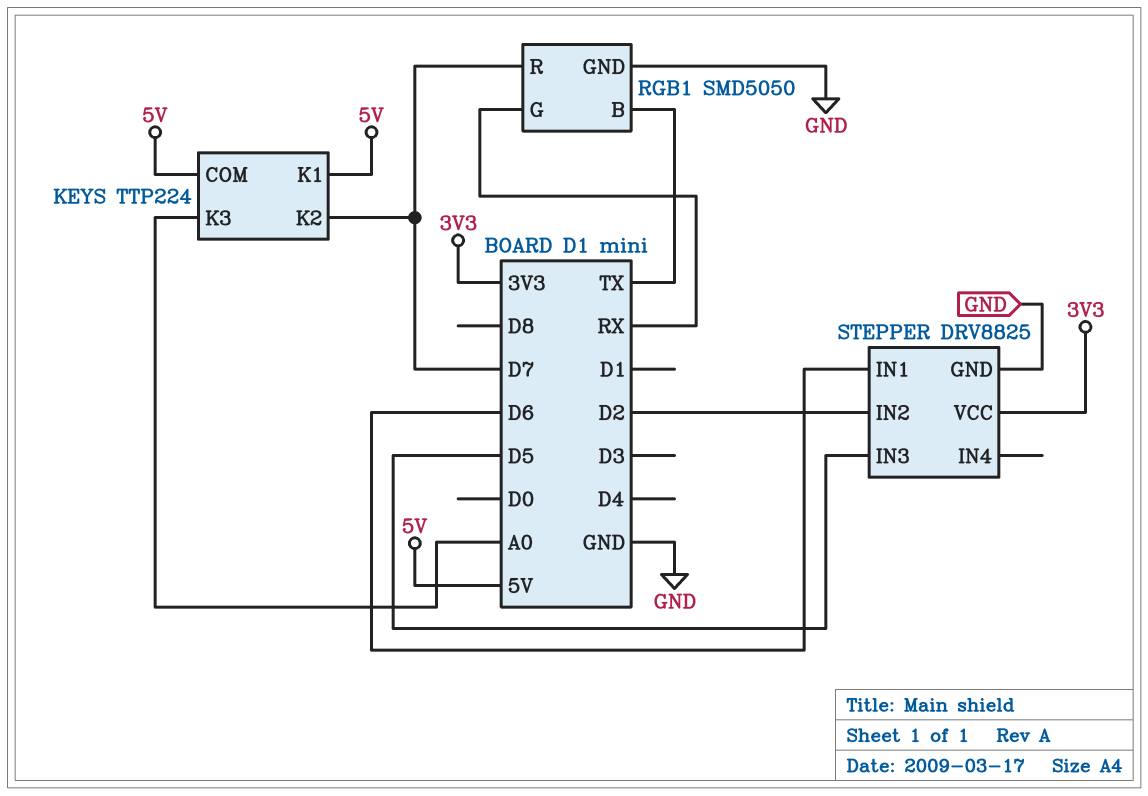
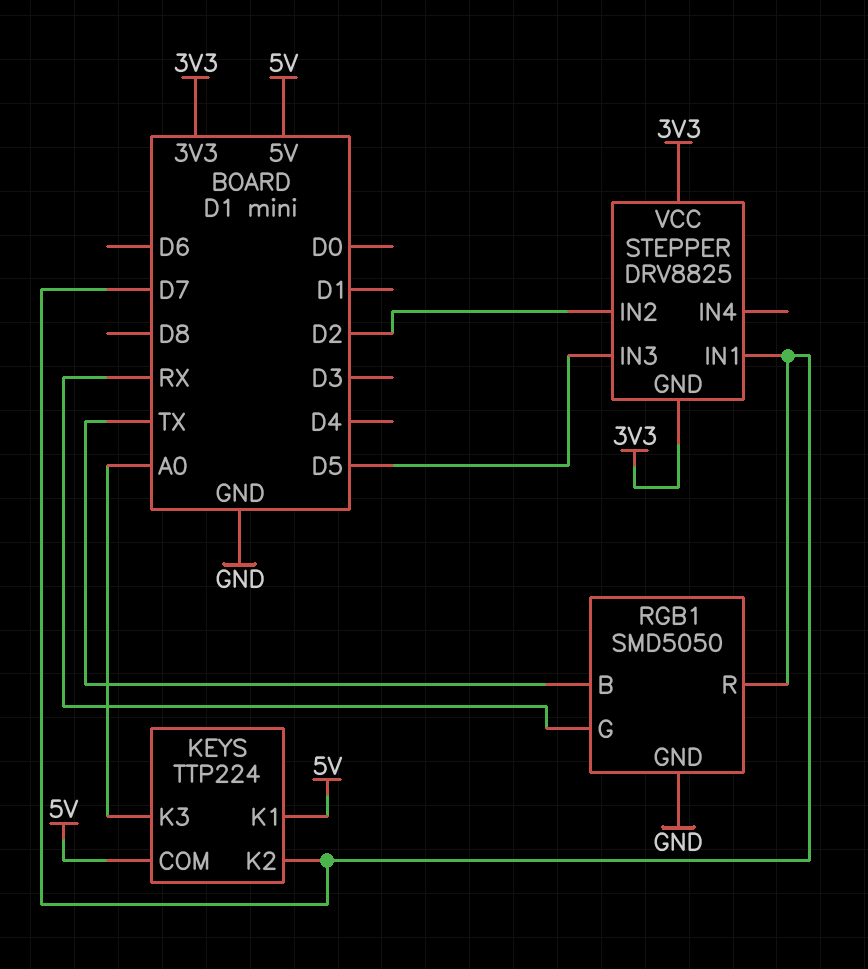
STEPPER pin GND: GND -> 3V3
STEPPER pin IN1: D6 -> D7

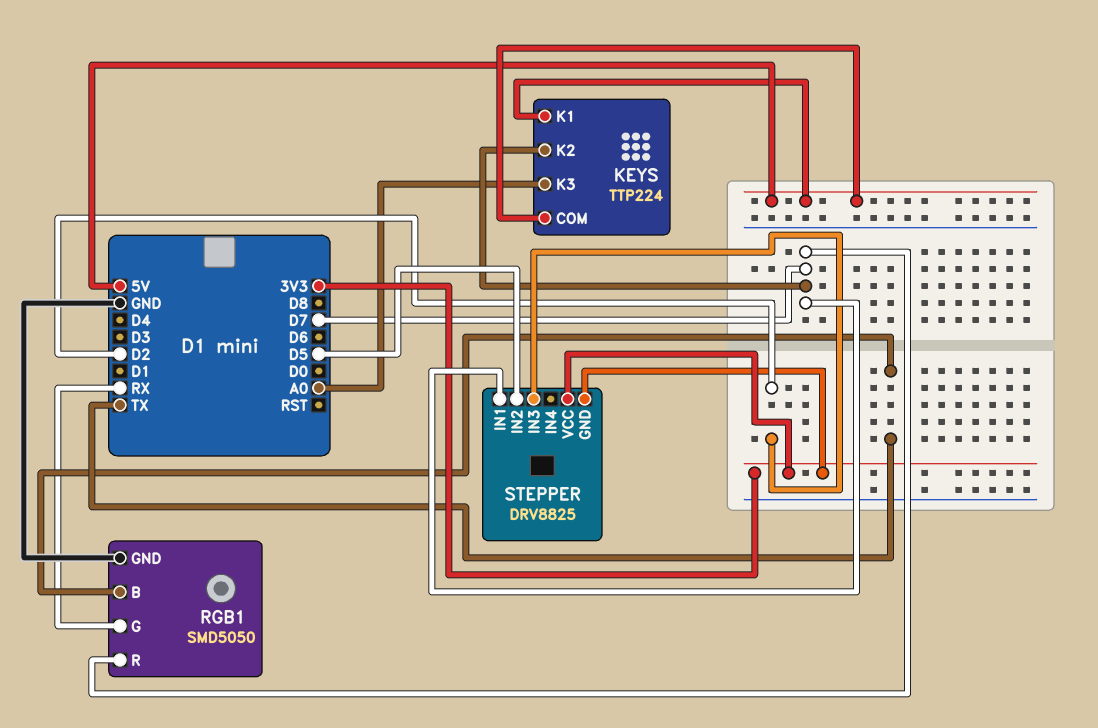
STEPPER pin IN2: D2 -> D5
STEPPER pin IN3: D5 -> D2

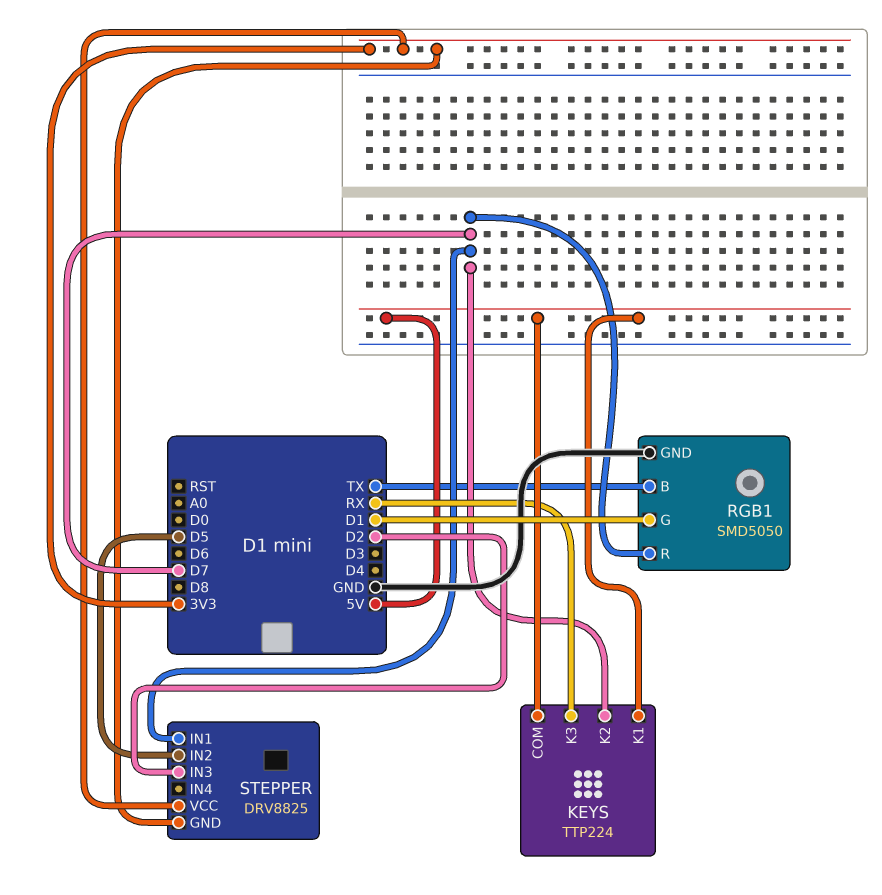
KEYS pin K3: A0 -> RX
RGB1 pin G: RX -> D1

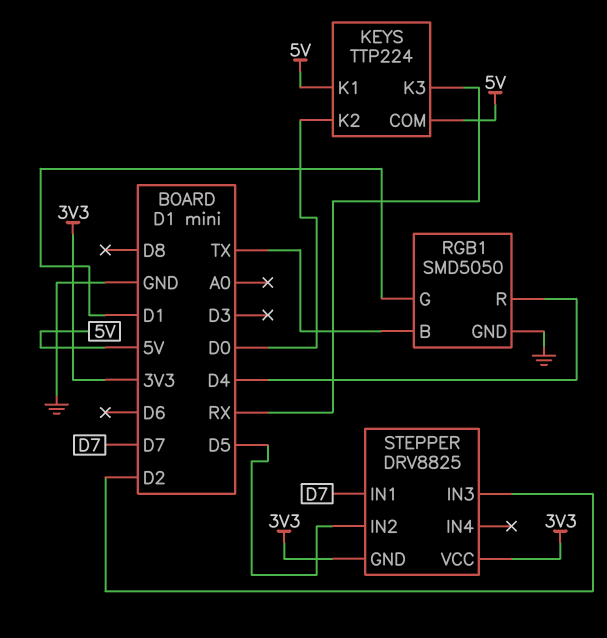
KEYS pin K2: D7 -> D0
RGB1 pin R: D7 -> D4

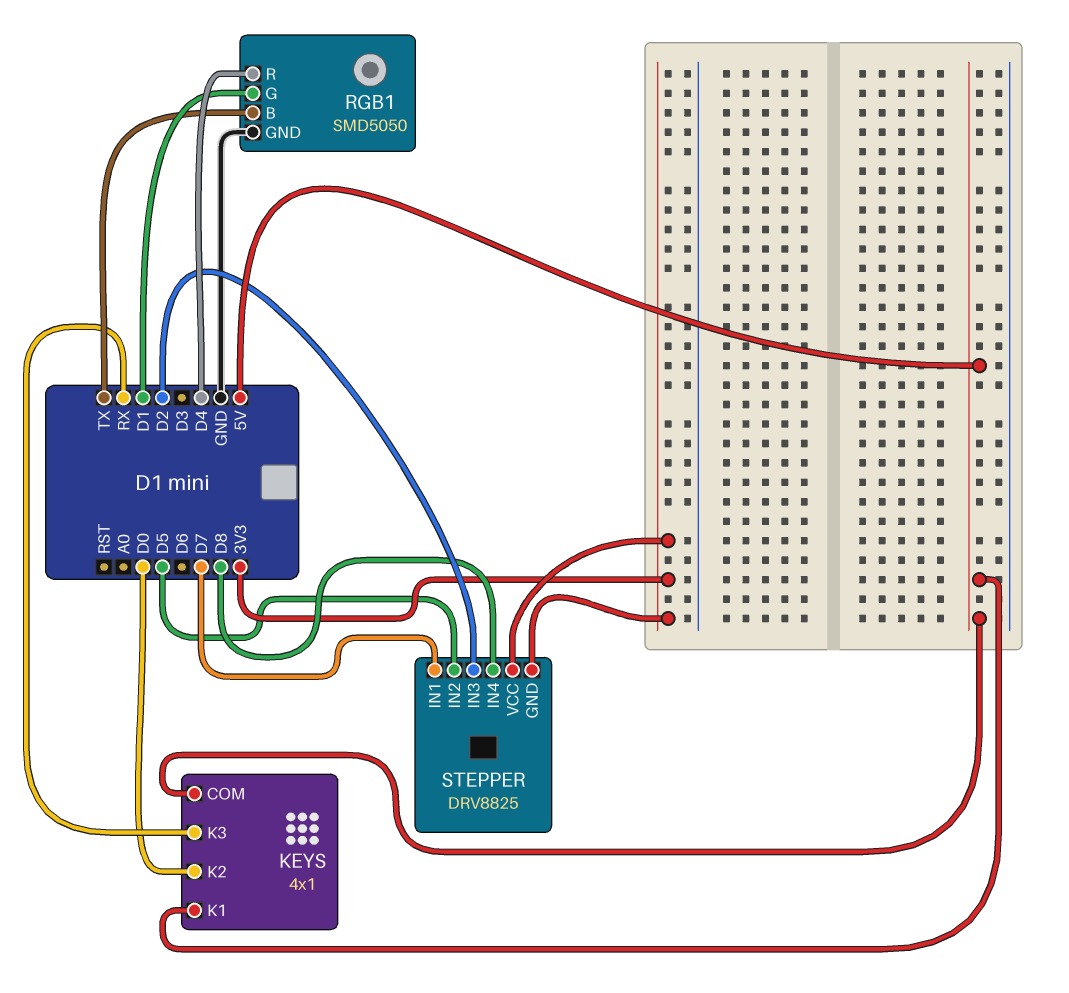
KEYS: TTP224 -> 4x1
STEPPER pin IN4: none -> D8

